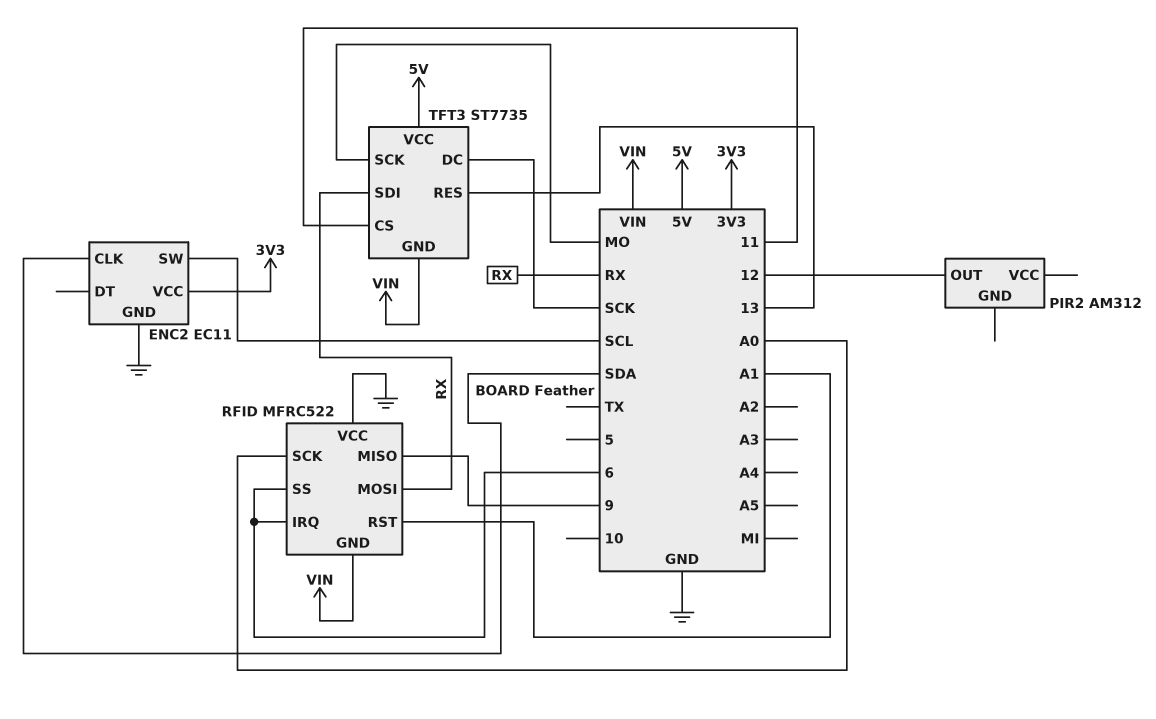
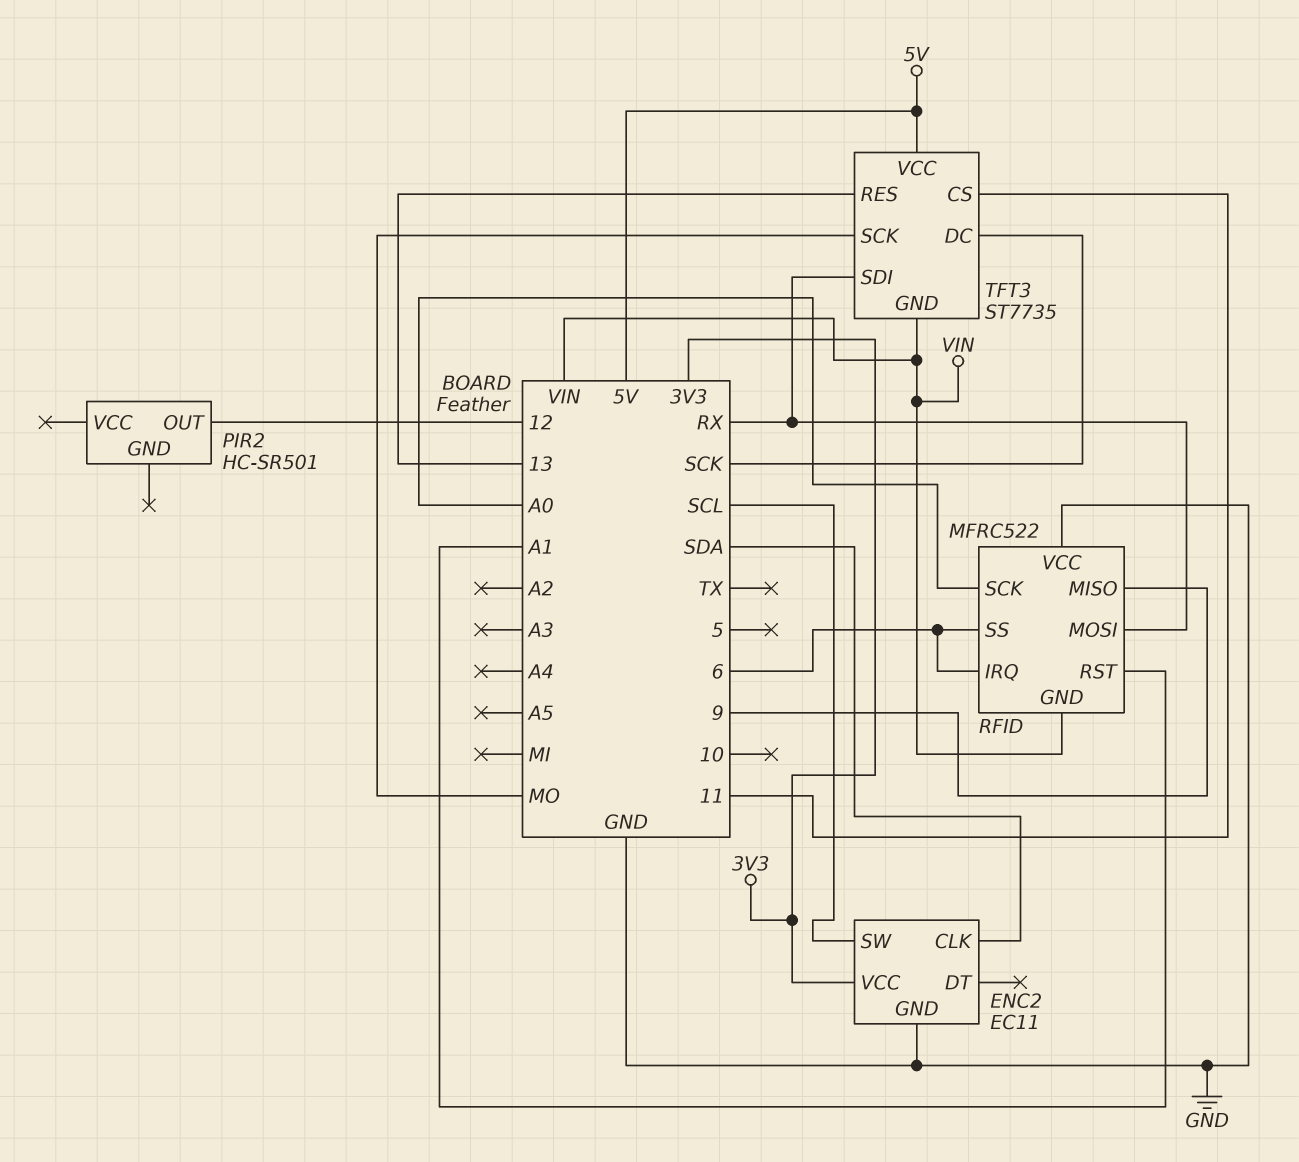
PIR2: AM312 -> HC-SR501

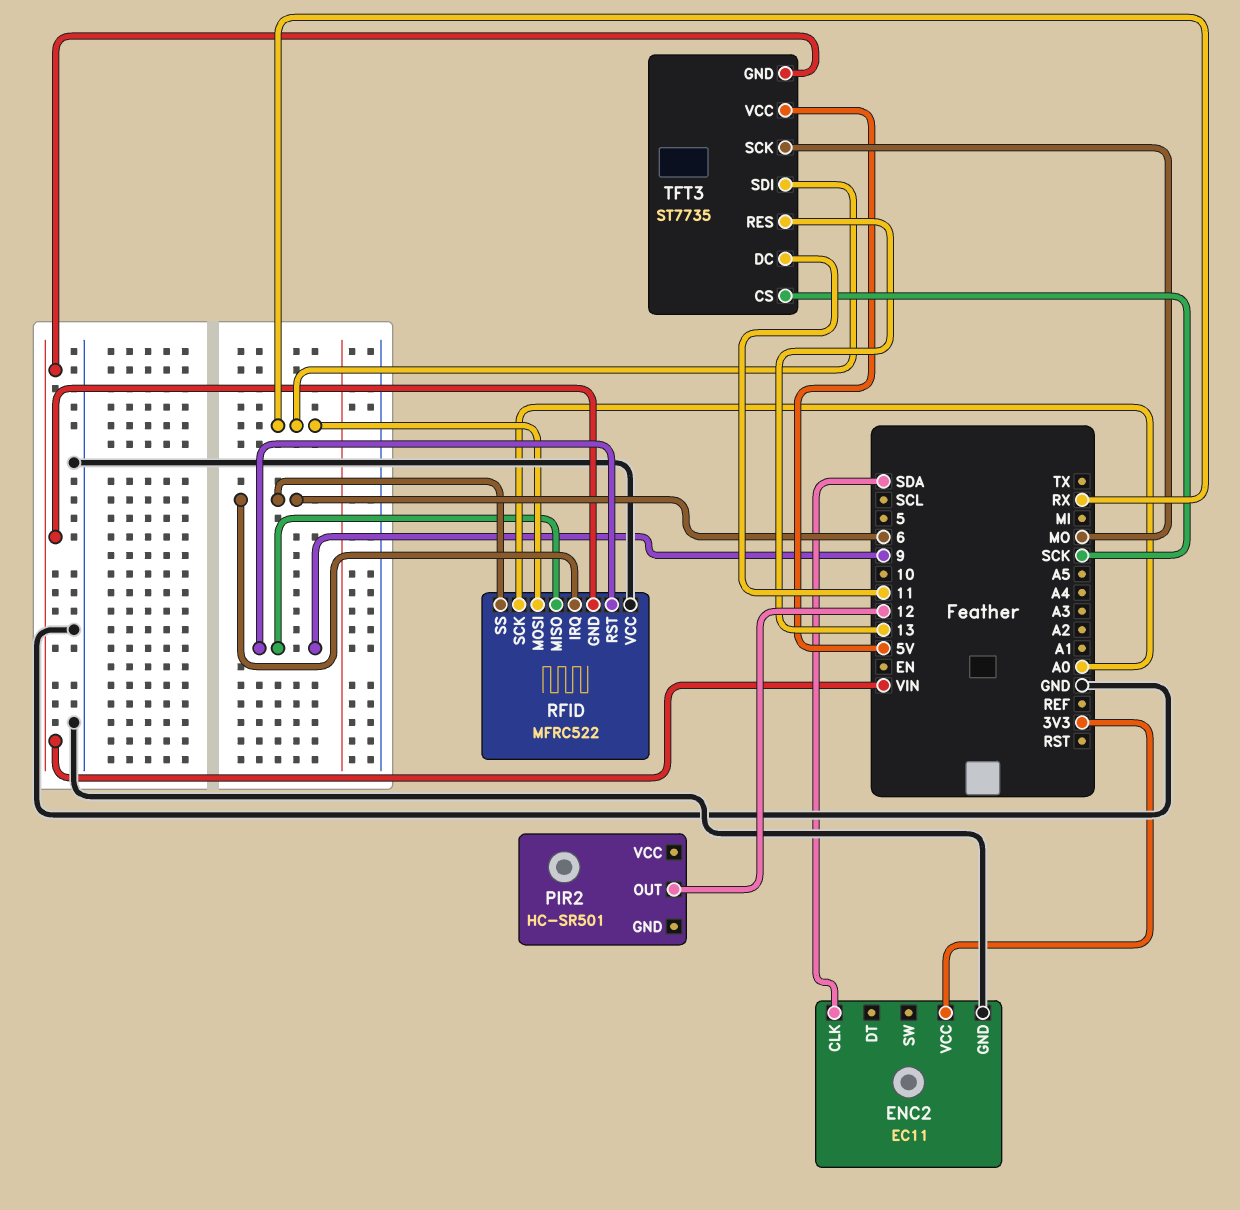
ENC2 pin SW: SCL -> none
RFID pin RST: A1 -> 9
TFT3 pin CS: 11 -> SCK
TFT3 pin DC: SCK -> 11

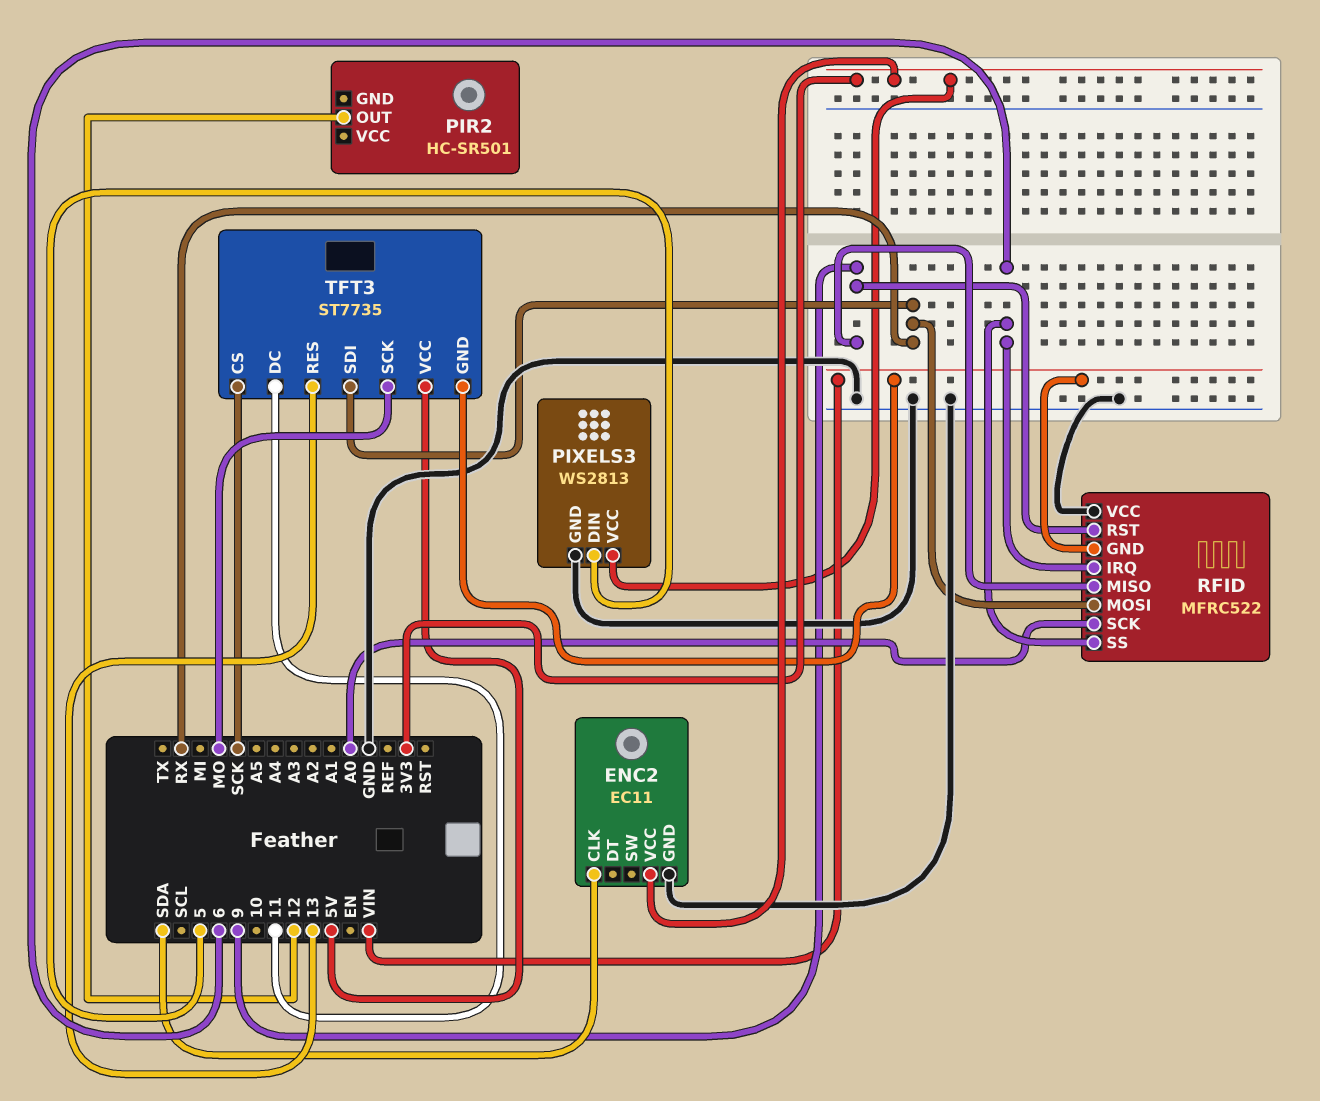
PIXELS3: none -> WS2813
PIXELS3 pin DIN: none -> 5
PIXELS3 pin GND: none -> GND
PIXELS3 pin VCC: none -> 3V3

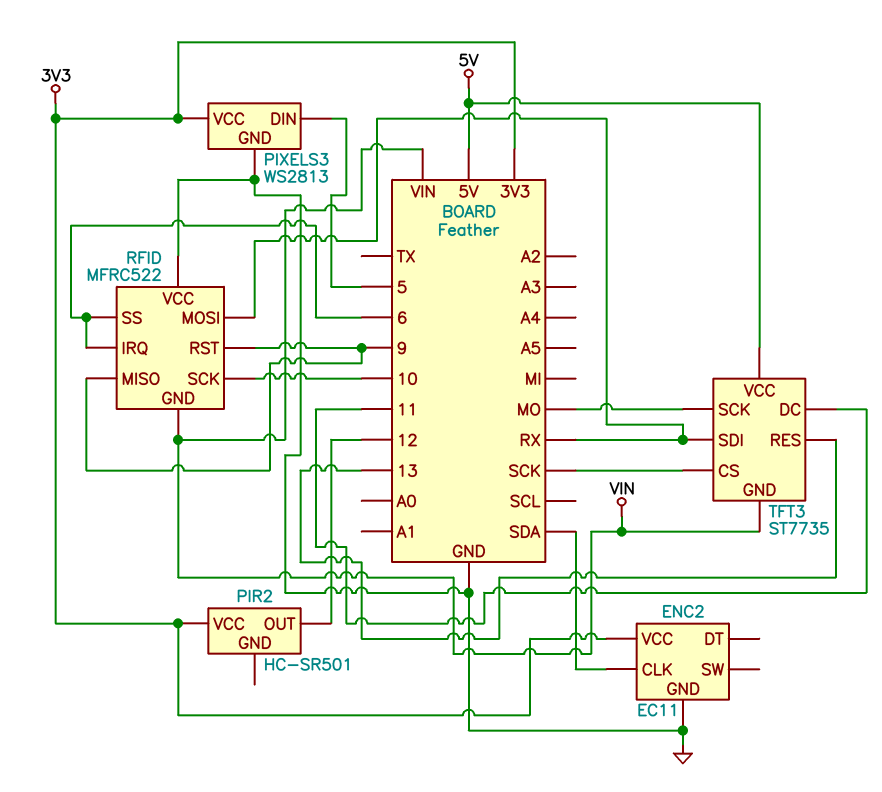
PIR2 pin VCC: none -> 3V3
RFID pin SCK: A0 -> 10

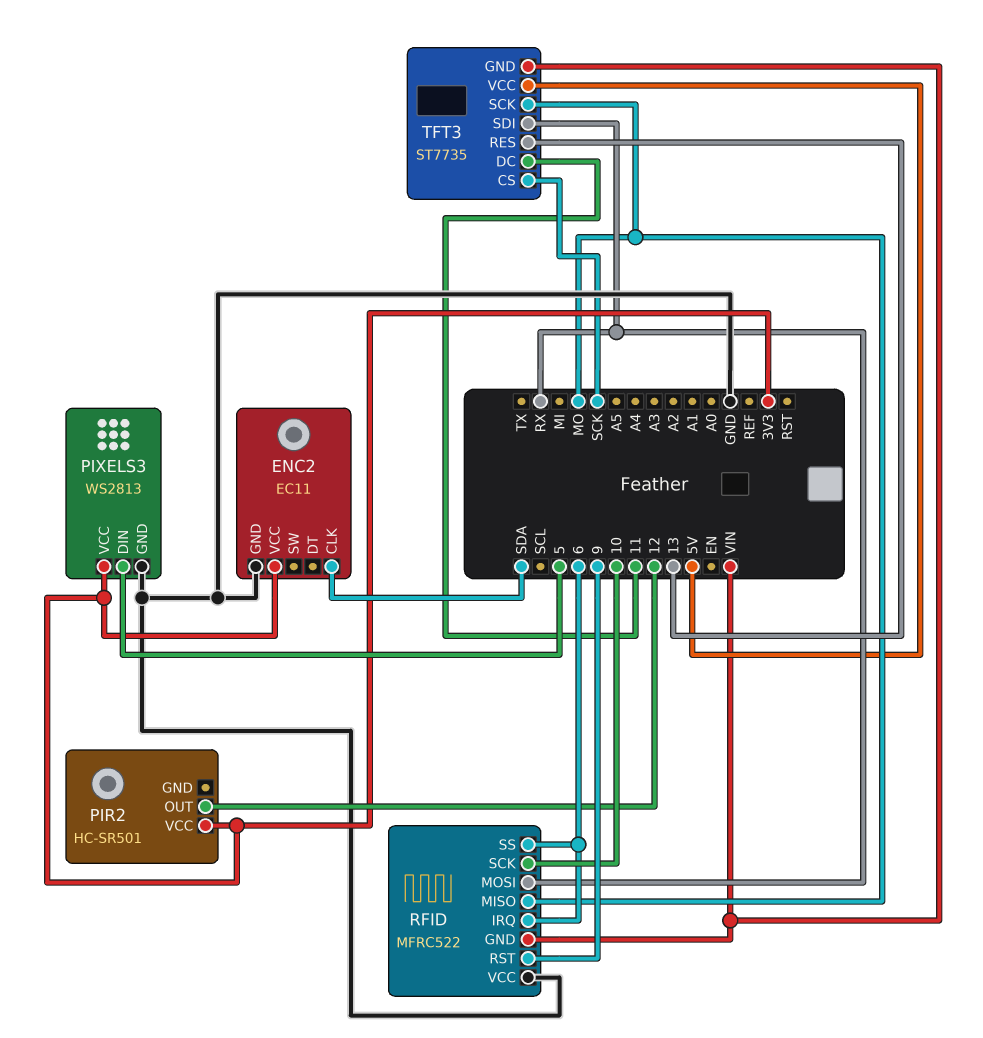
RFID pin MISO: 9 -> MO

